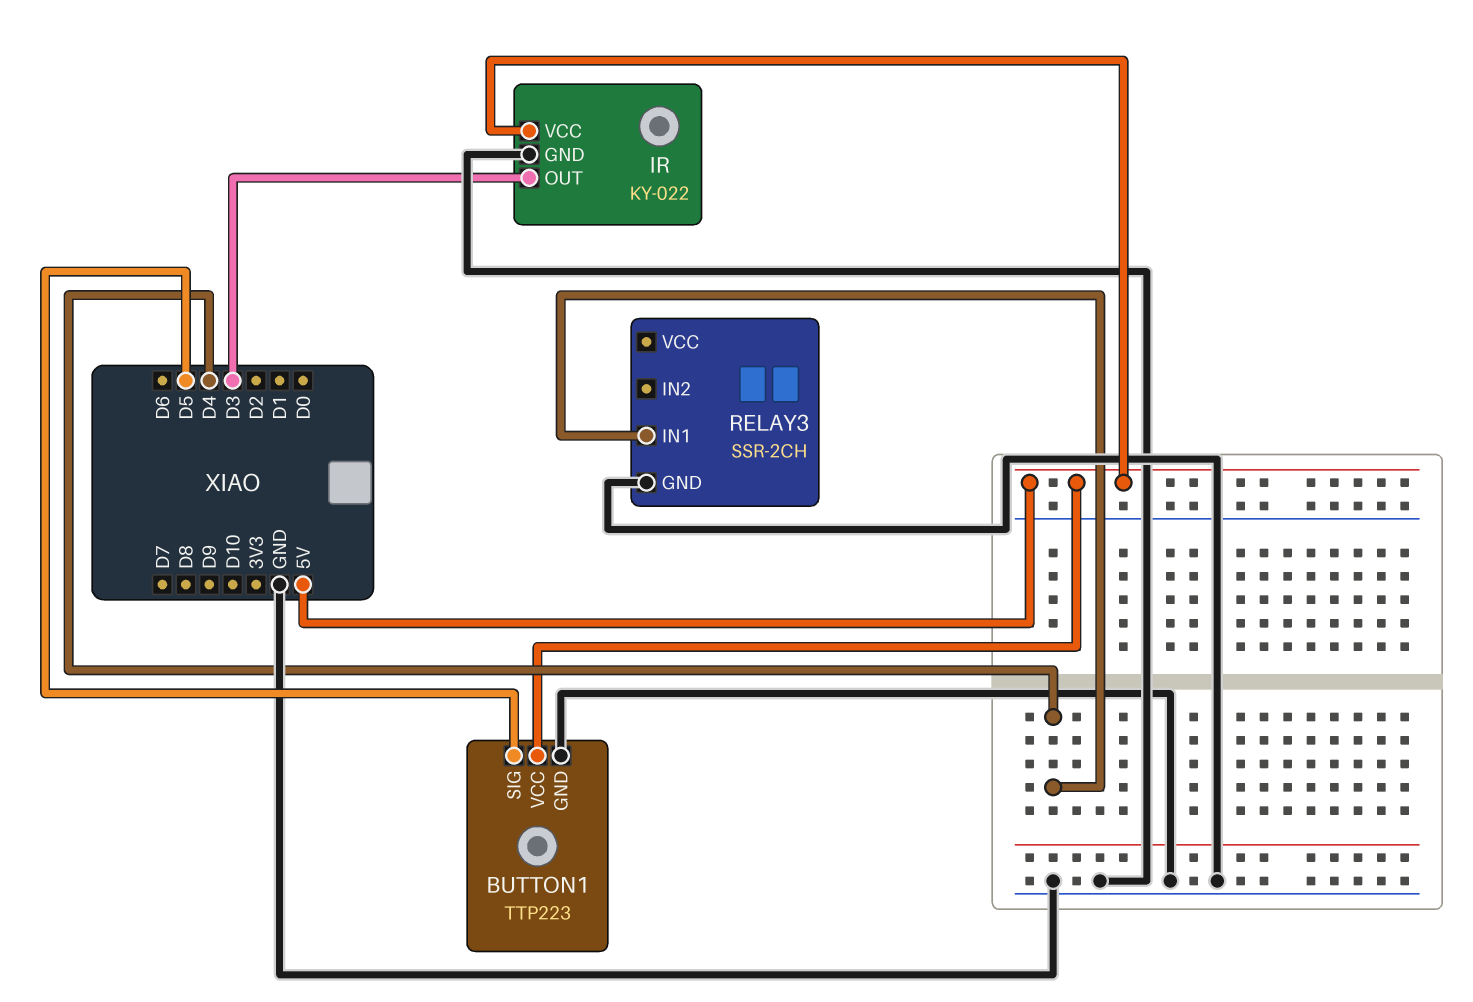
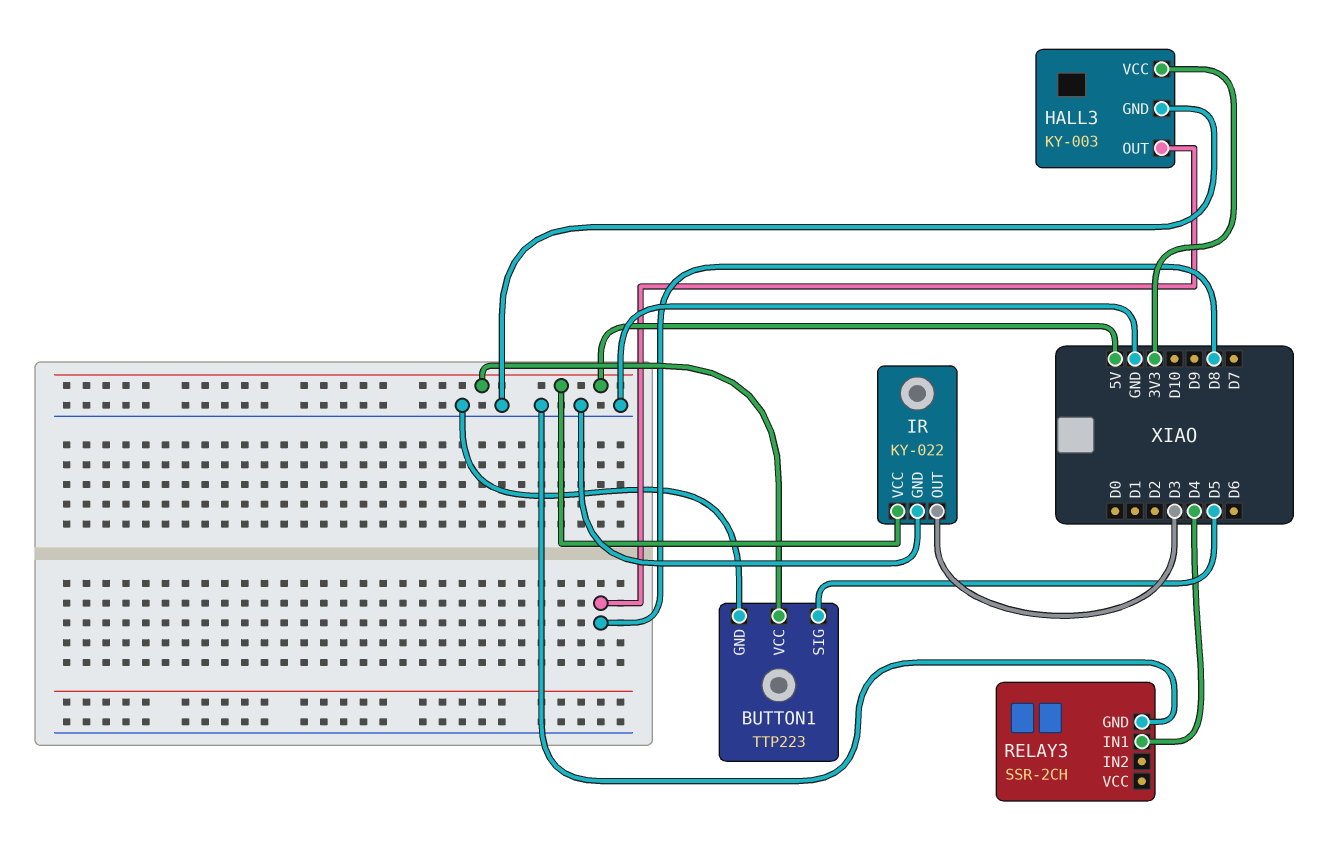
HALL3: none -> KY-003
HALL3 pin GND: none -> GND
HALL3 pin OUT: none -> D8
HALL3 pin VCC: none -> 3V3

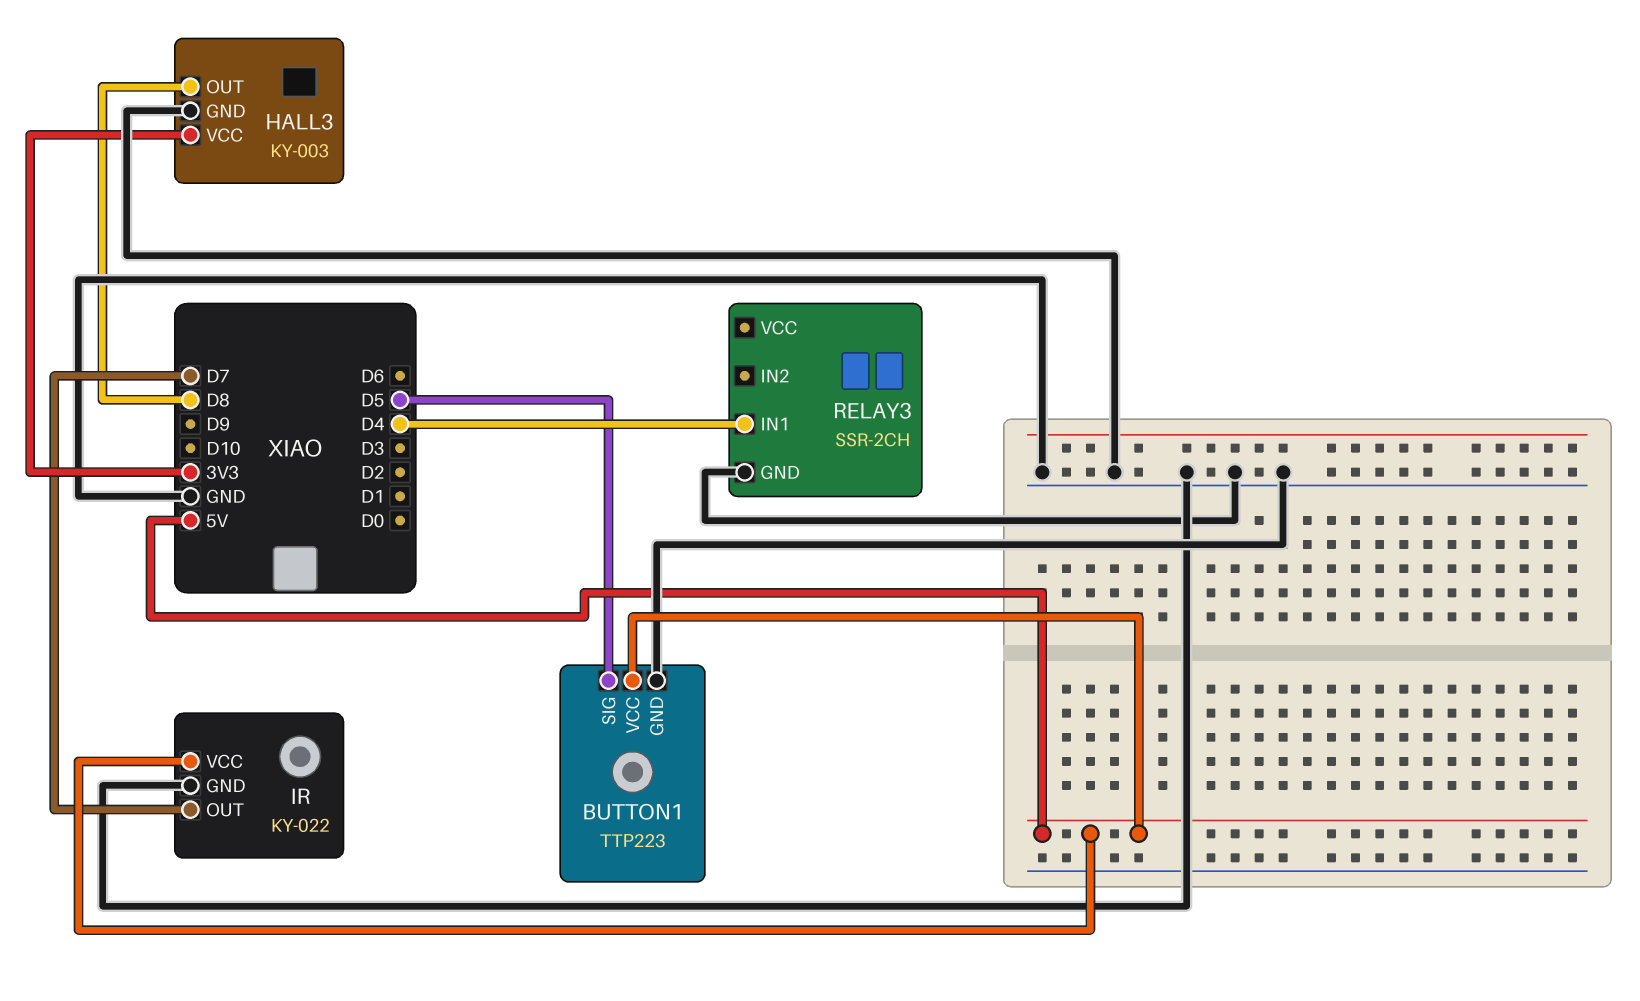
IR pin OUT: D3 -> D7

